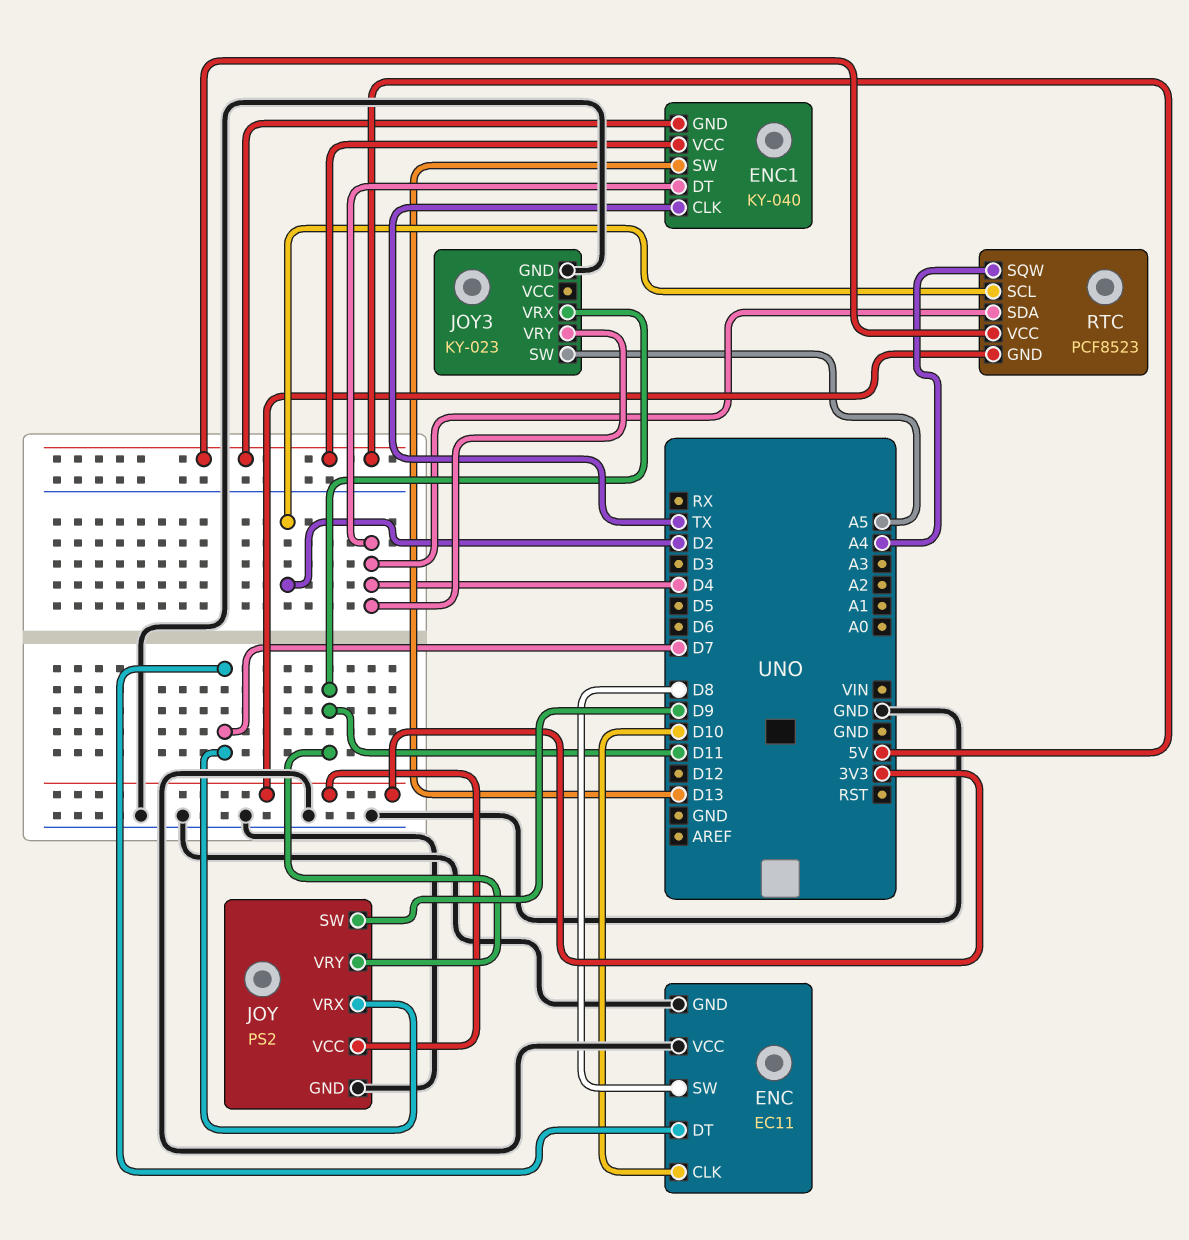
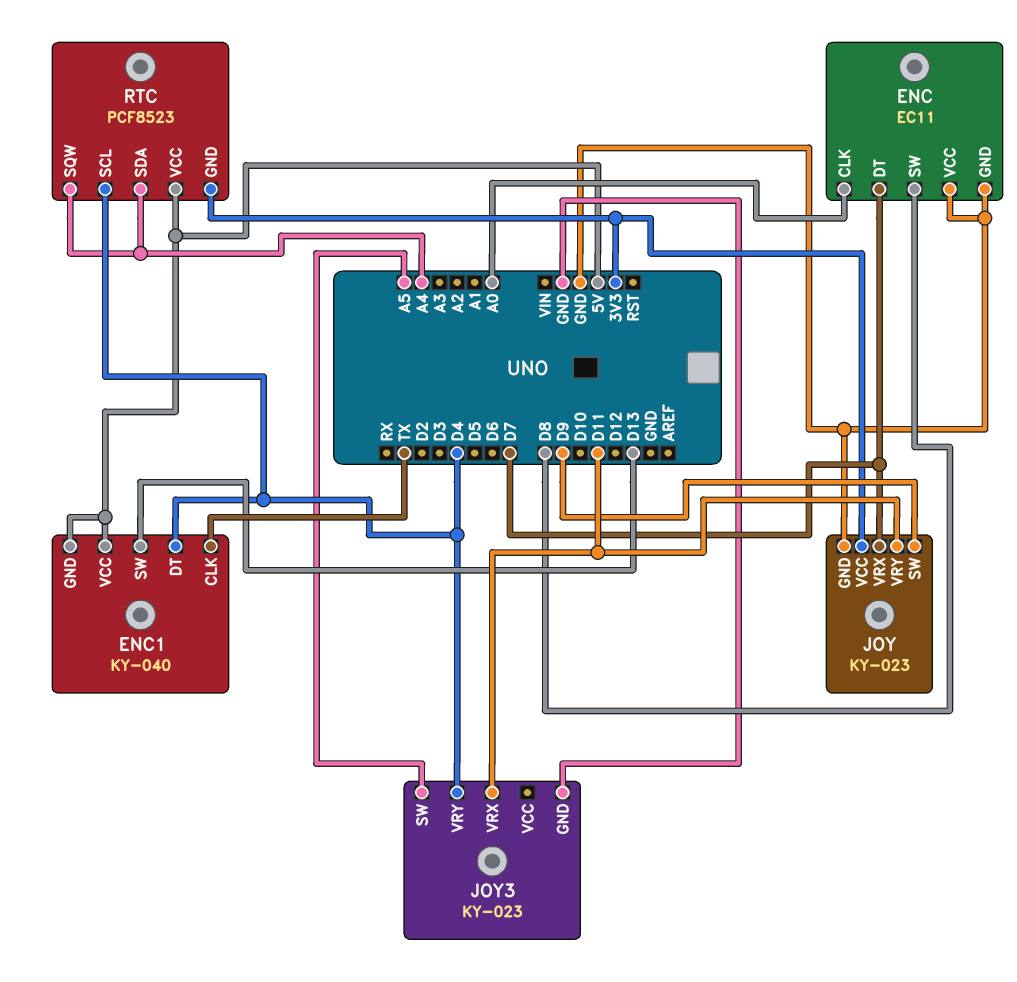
ENC pin CLK: D10 -> A0
JOY: PS2 -> KY-023
RTC pin SCL: D2 -> D4
RTC pin SDA: D4 -> A4

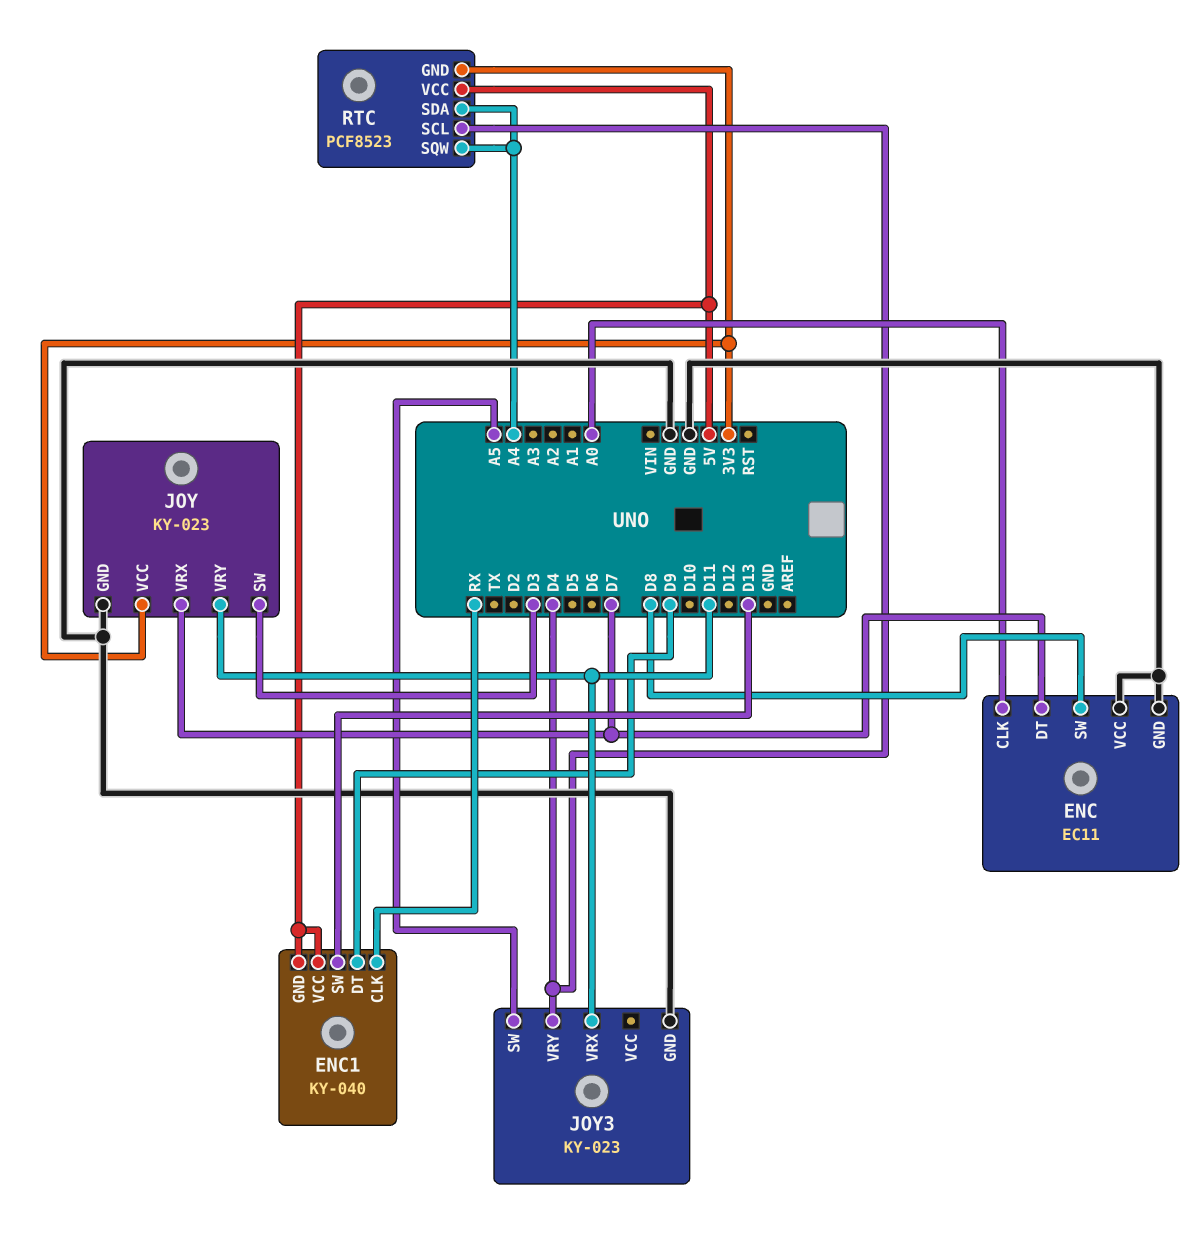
ENC1 pin CLK: TX -> RX
ENC1 pin DT: D4 -> D9
JOY pin SW: D9 -> D3

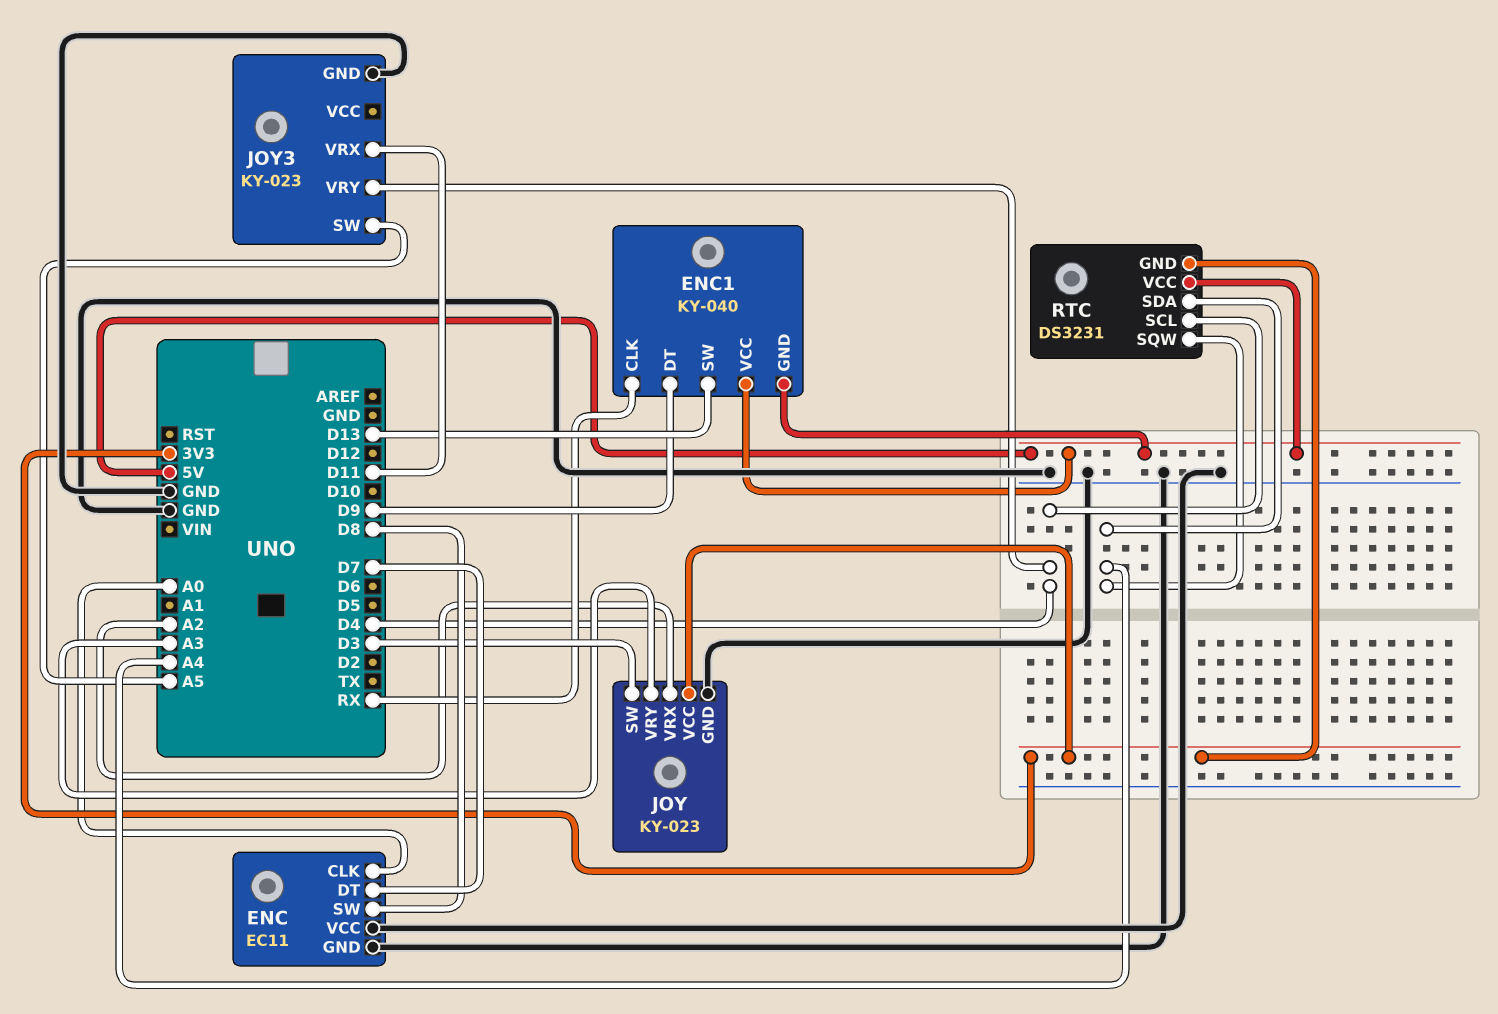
JOY pin VRX: D7 -> A2
JOY pin VRY: D11 -> A3
RTC: PCF8523 -> DS3231

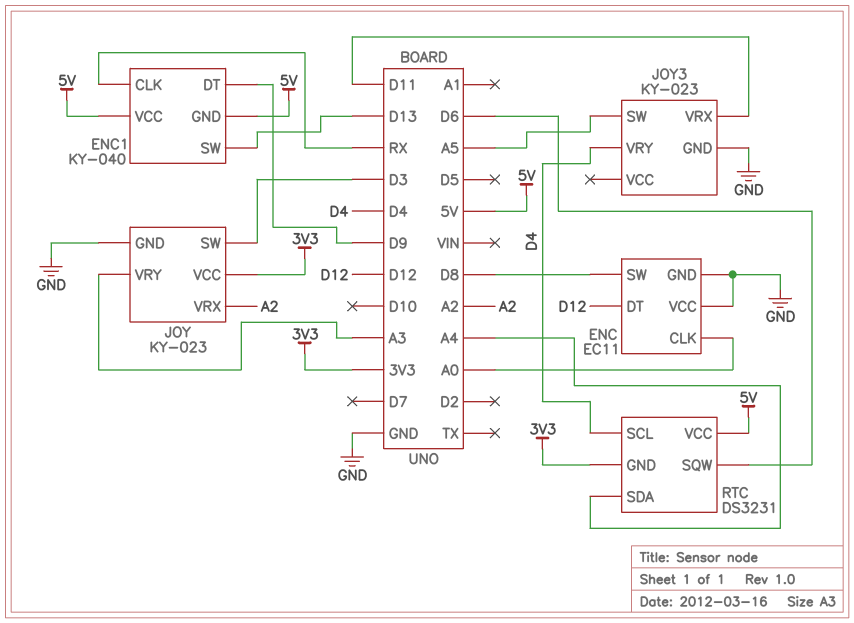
ENC pin DT: D7 -> D12
RTC pin SQW: A4 -> D6

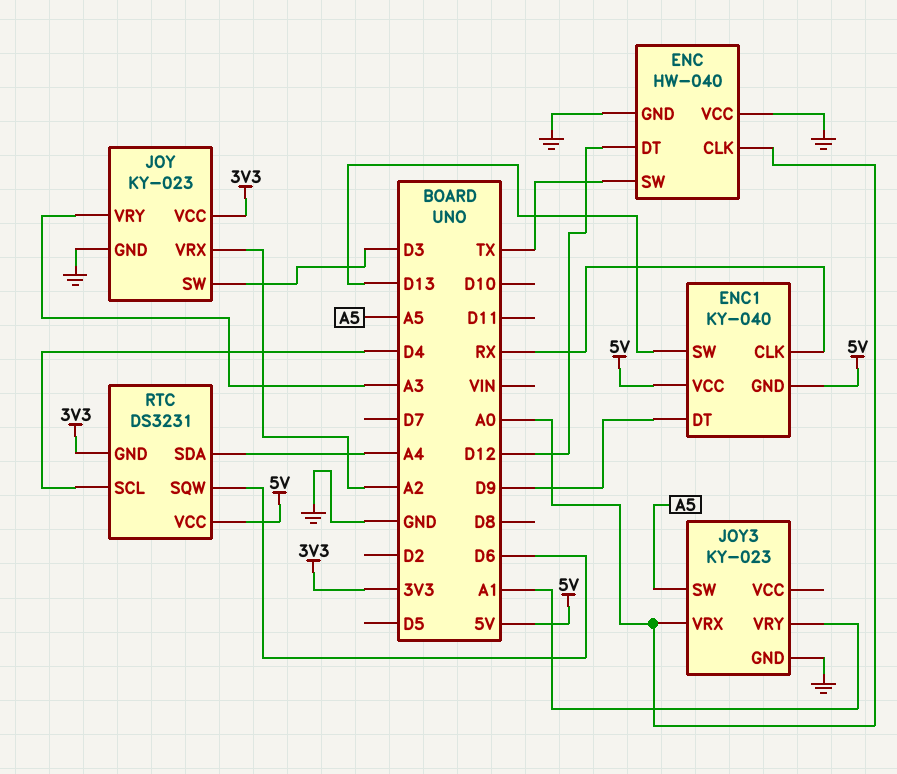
ENC: EC11 -> HW-040
ENC pin SW: D8 -> TX
JOY3 pin VRX: D11 -> A0
JOY3 pin VRY: D4 -> A1

